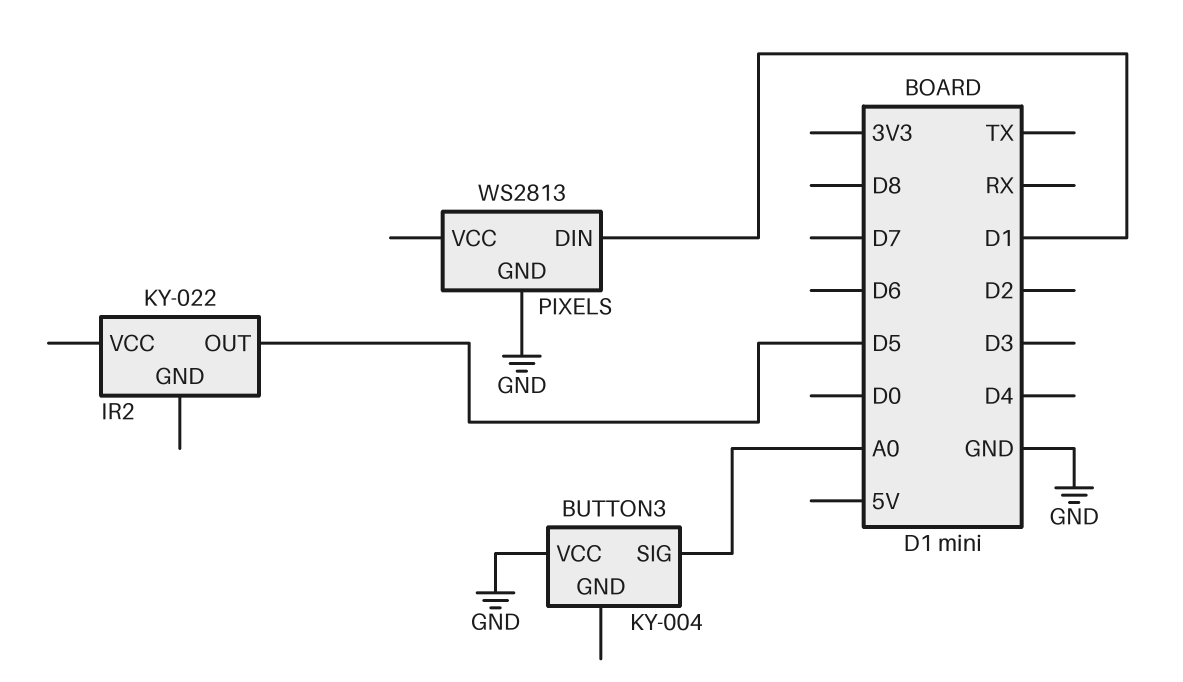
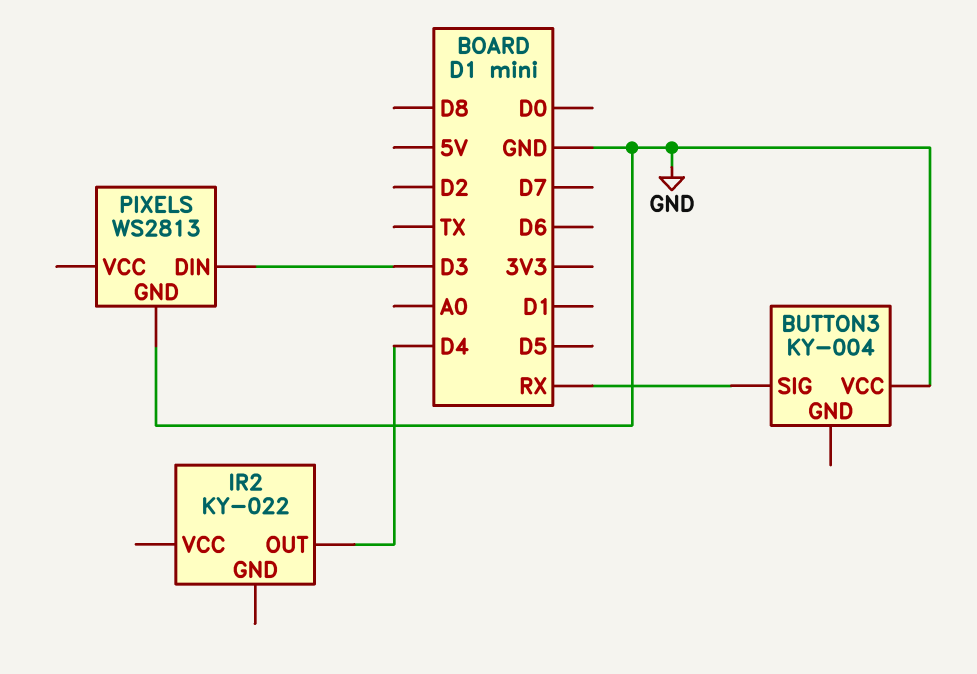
BUTTON3 pin SIG: A0 -> RX
IR2 pin OUT: D5 -> D4
PIXELS pin DIN: D1 -> D3

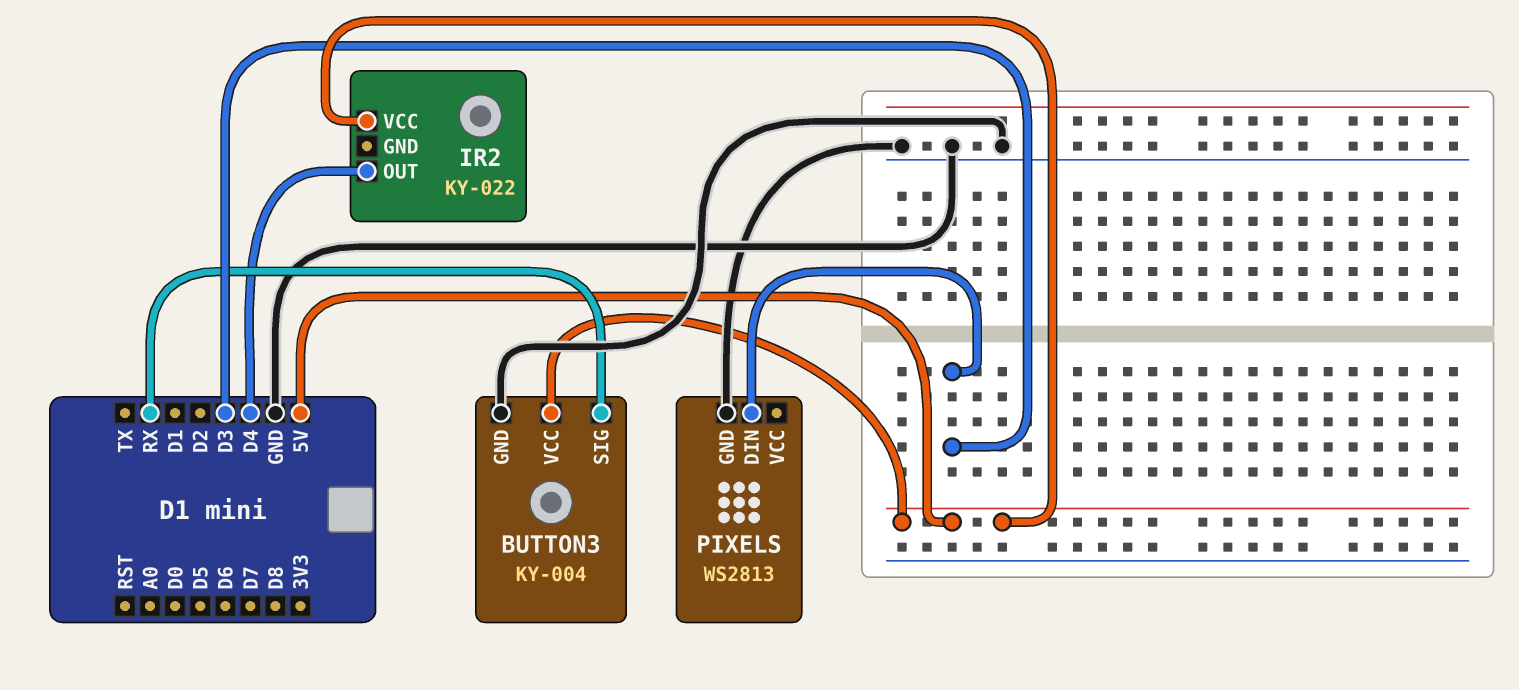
BUTTON3 pin GND: none -> GND
BUTTON3 pin VCC: GND -> 5V
IR2 pin VCC: none -> 5V

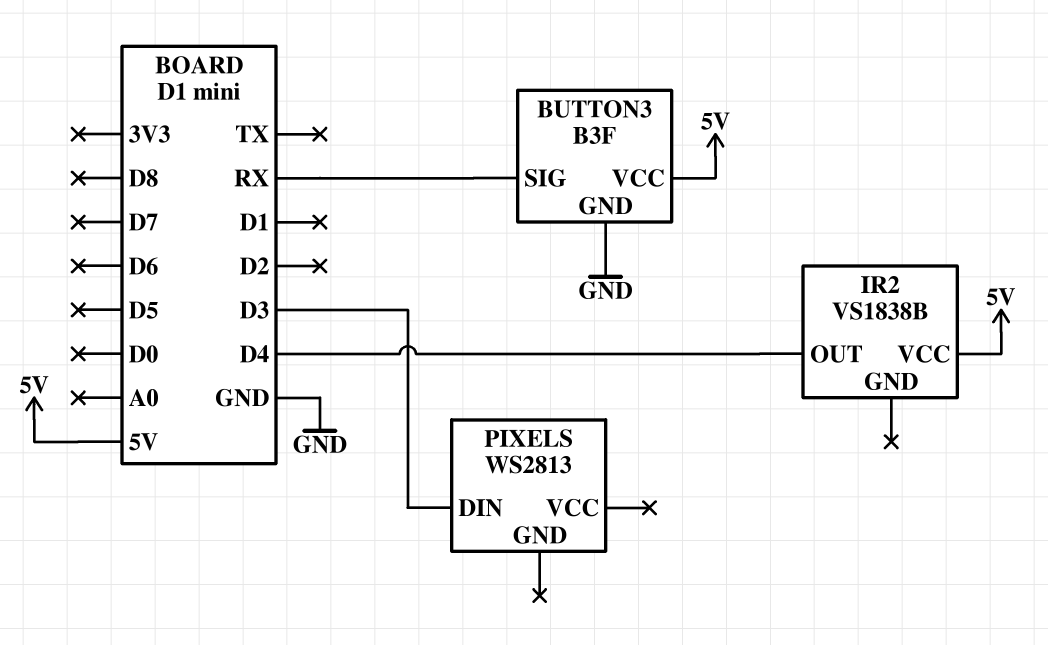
BUTTON3: KY-004 -> B3F
IR2: KY-022 -> VS1838B
PIXELS pin GND: GND -> none

